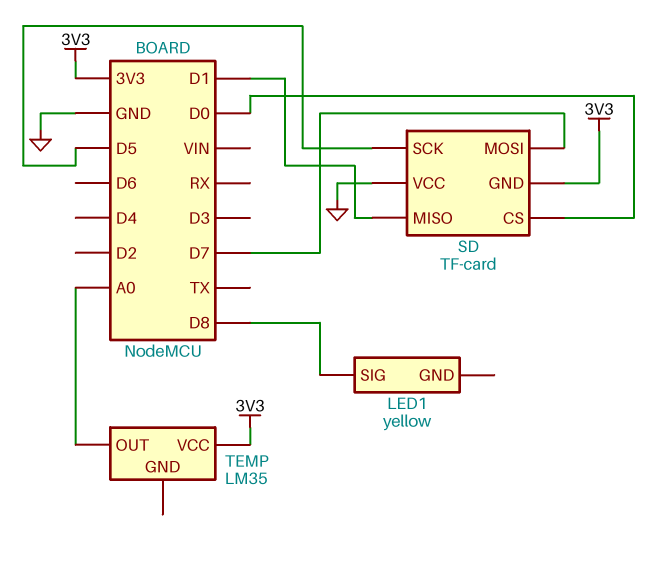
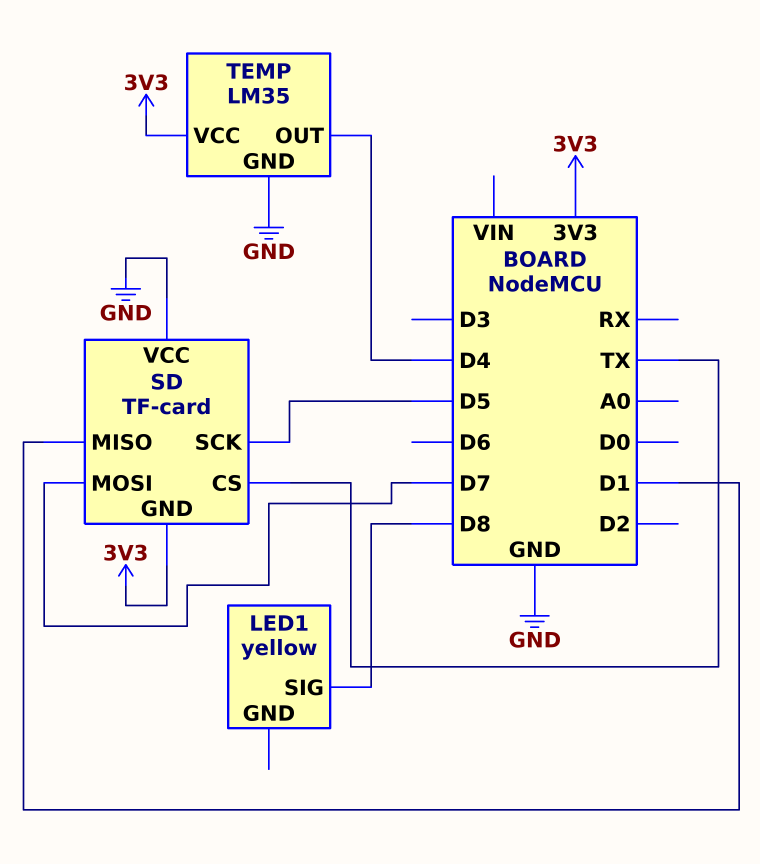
SD pin CS: D0 -> TX
TEMP pin GND: none -> GND
TEMP pin OUT: A0 -> D4

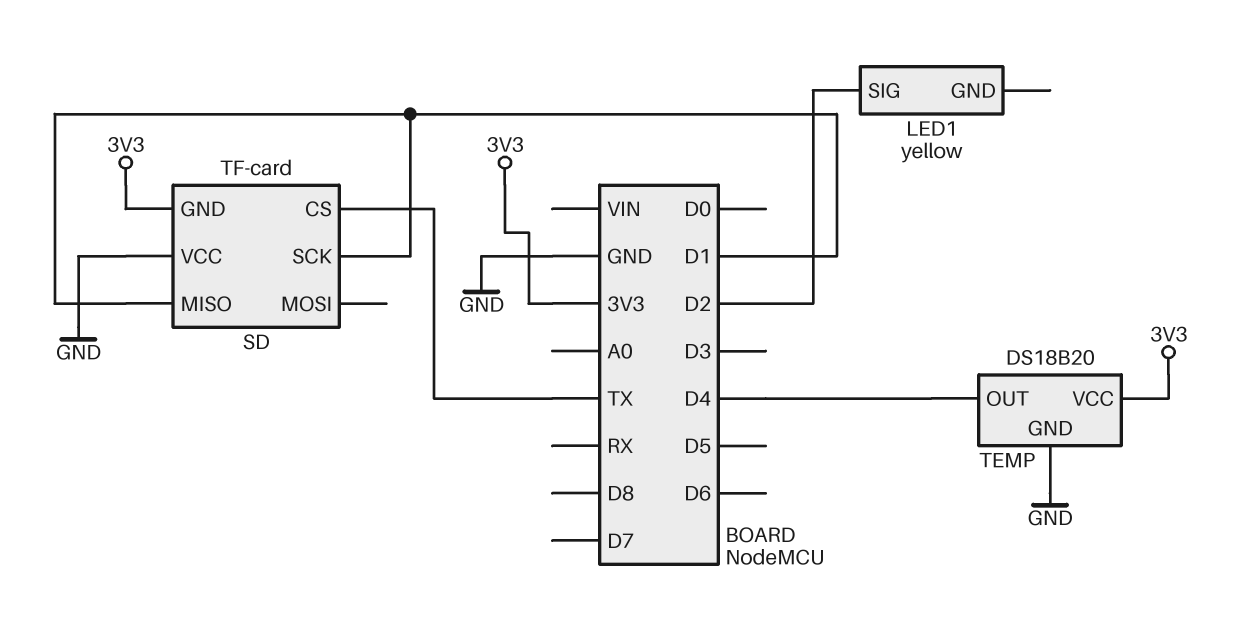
LED1 pin SIG: D8 -> D2
SD pin MOSI: D7 -> none
SD pin SCK: D5 -> D1
TEMP: LM35 -> DS18B20

